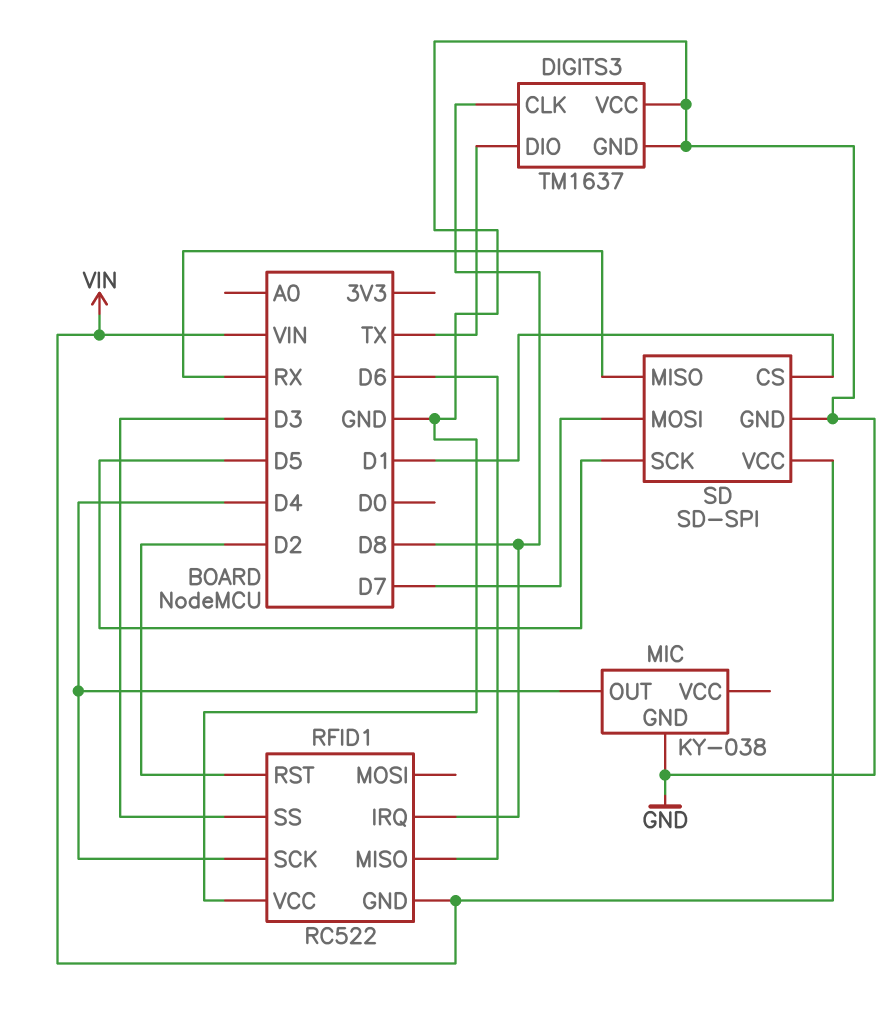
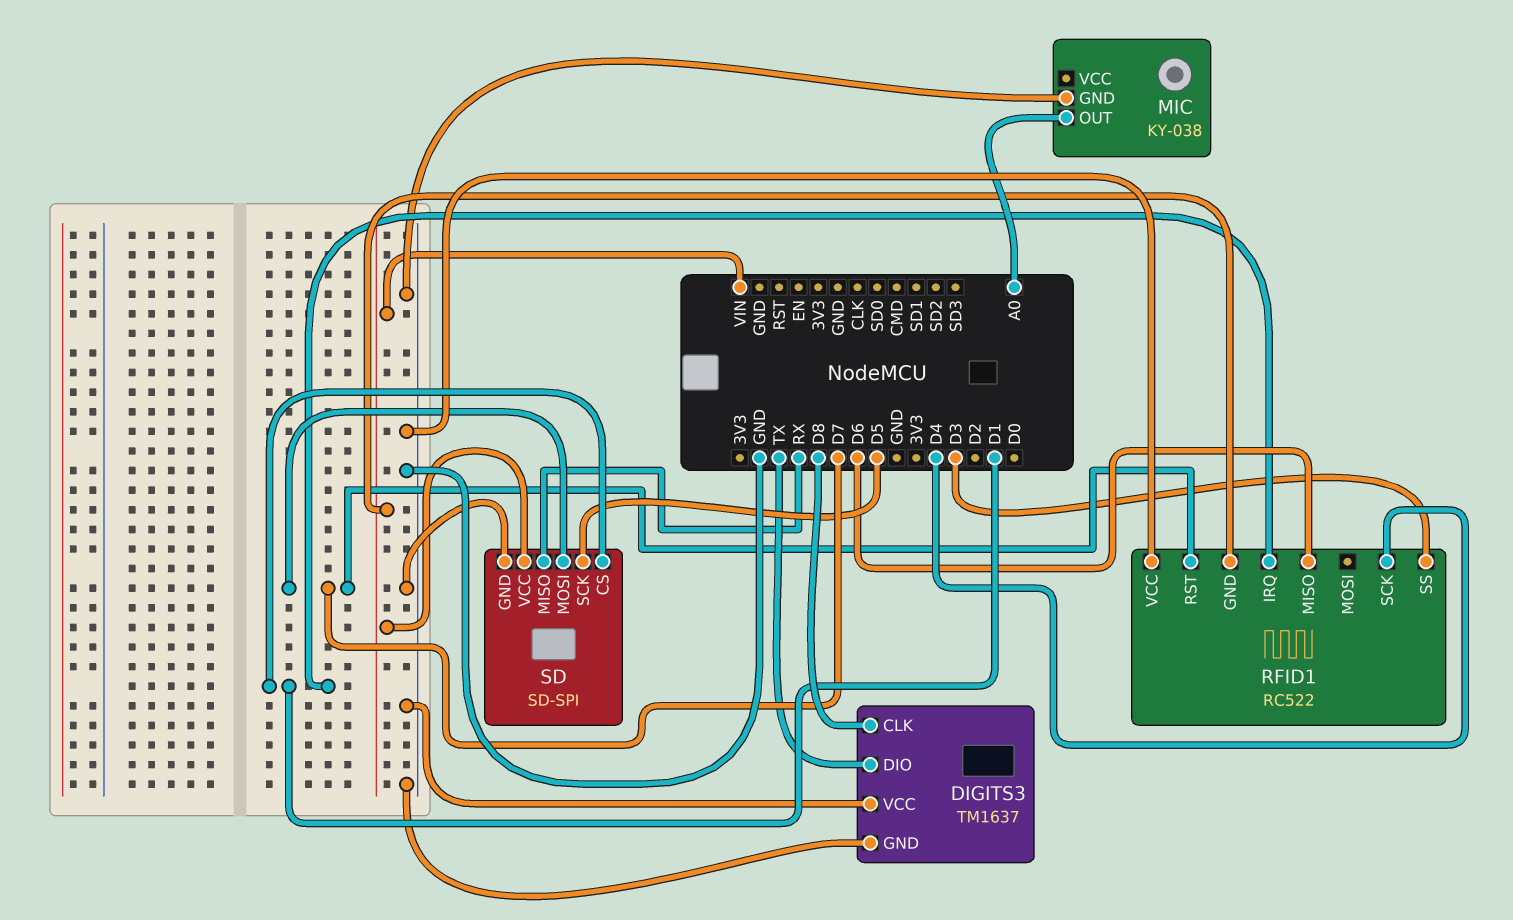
MIC pin OUT: D4 -> A0
RFID1 pin IRQ: D8 -> D1
RFID1 pin RST: D2 -> D7

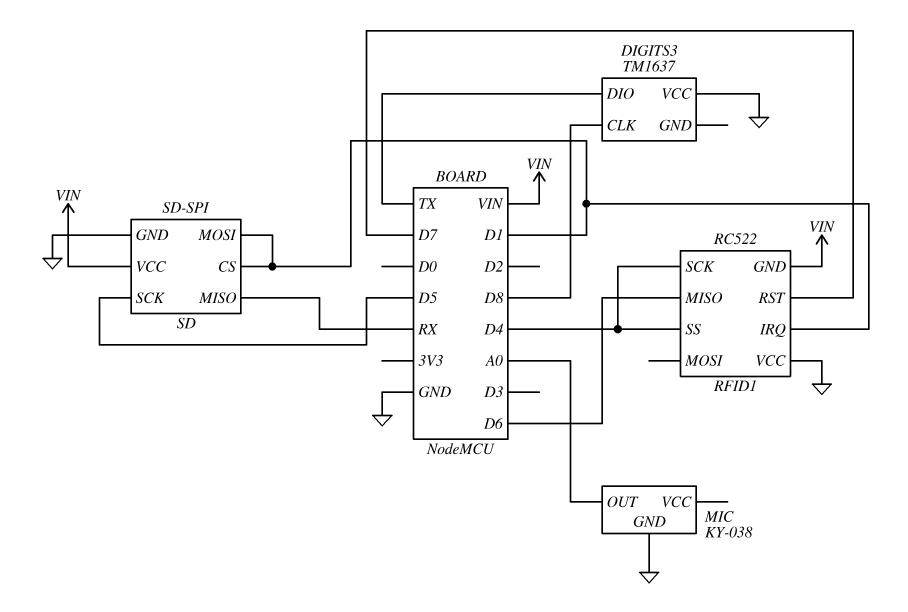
DIGITS3 pin GND: GND -> none
RFID1 pin SS: D3 -> D4
SD pin MOSI: D7 -> D1

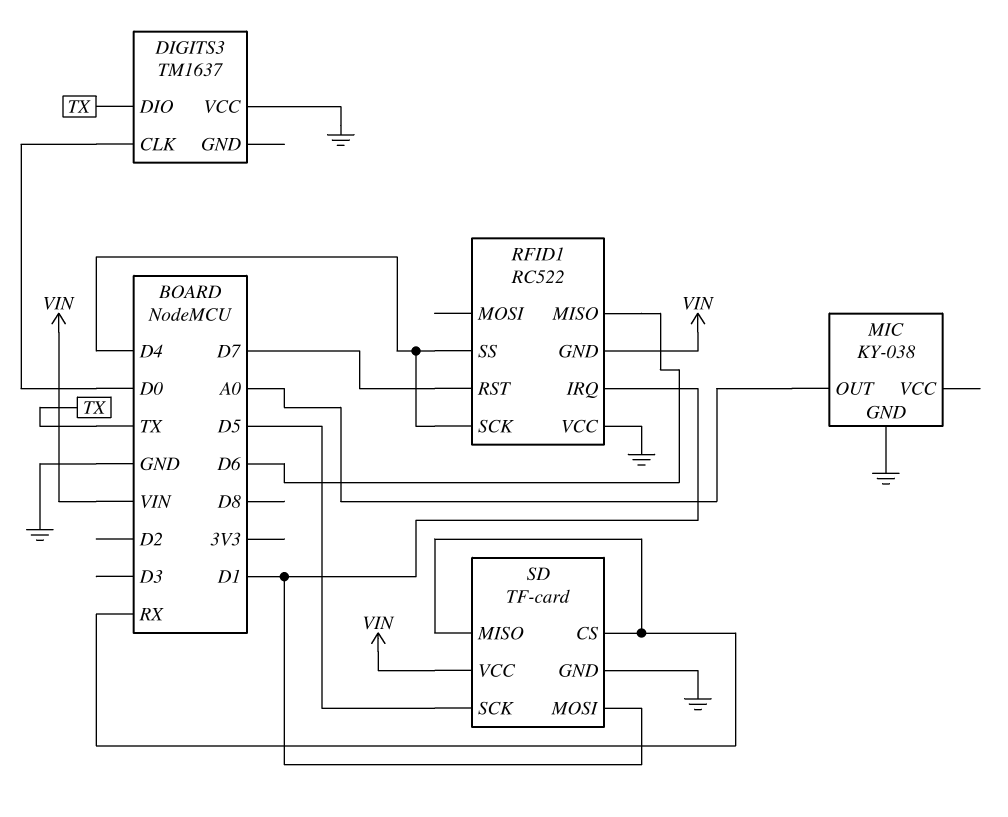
DIGITS3 pin CLK: D8 -> D0
SD: SD-SPI -> TF-card
SD pin CS: D1 -> RX

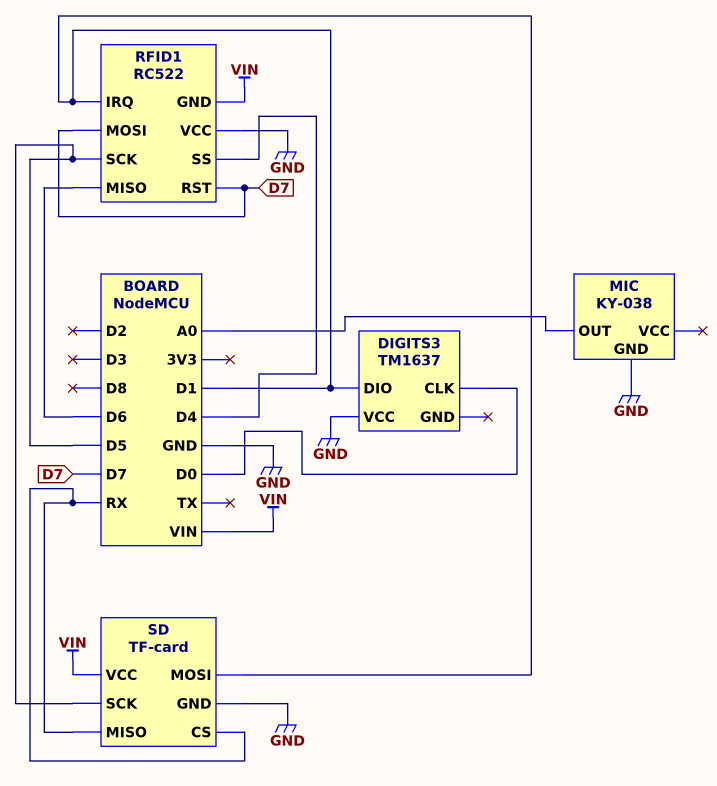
DIGITS3 pin DIO: TX -> D1
RFID1 pin MOSI: none -> D7
RFID1 pin SCK: D4 -> D5

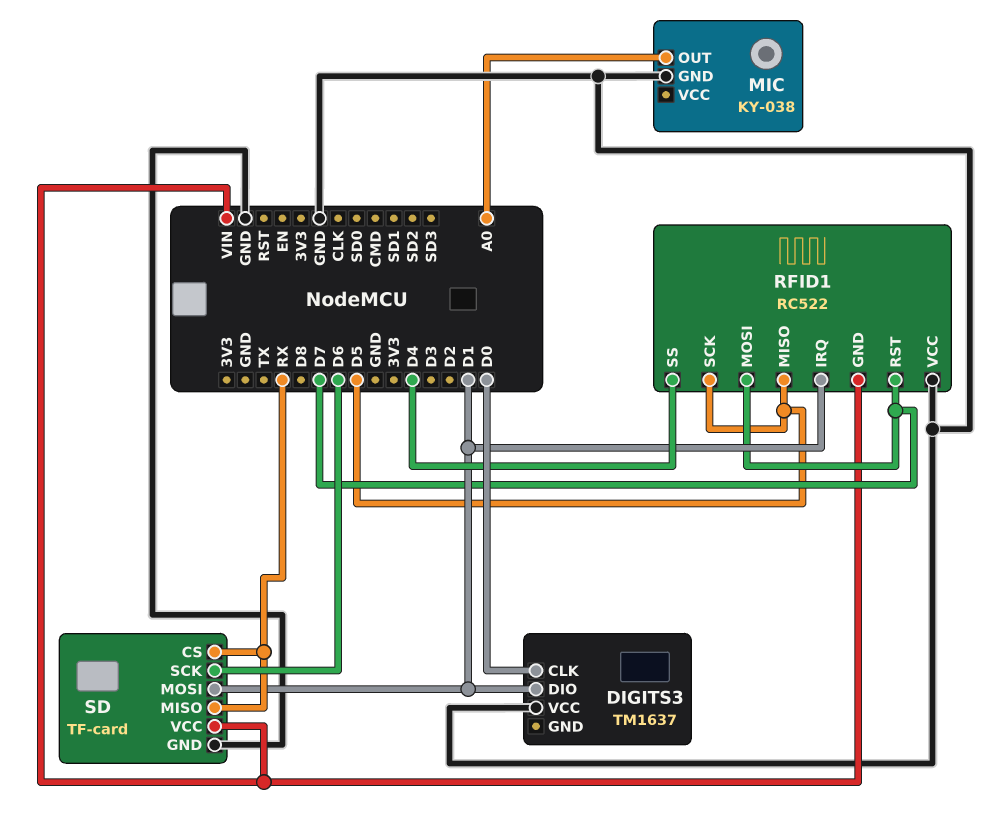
RFID1 pin MISO: D6 -> D5
SD pin SCK: D5 -> D6

